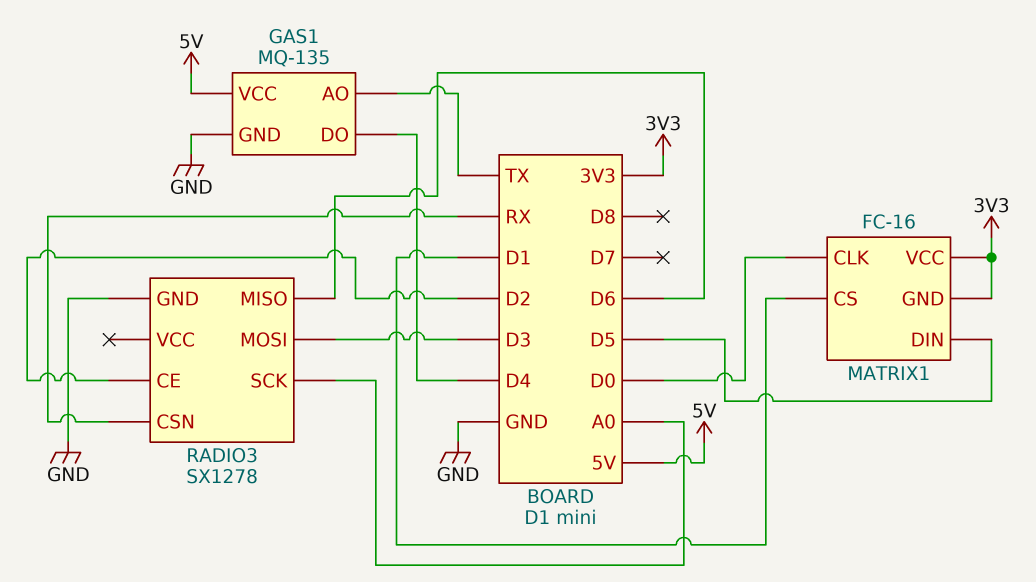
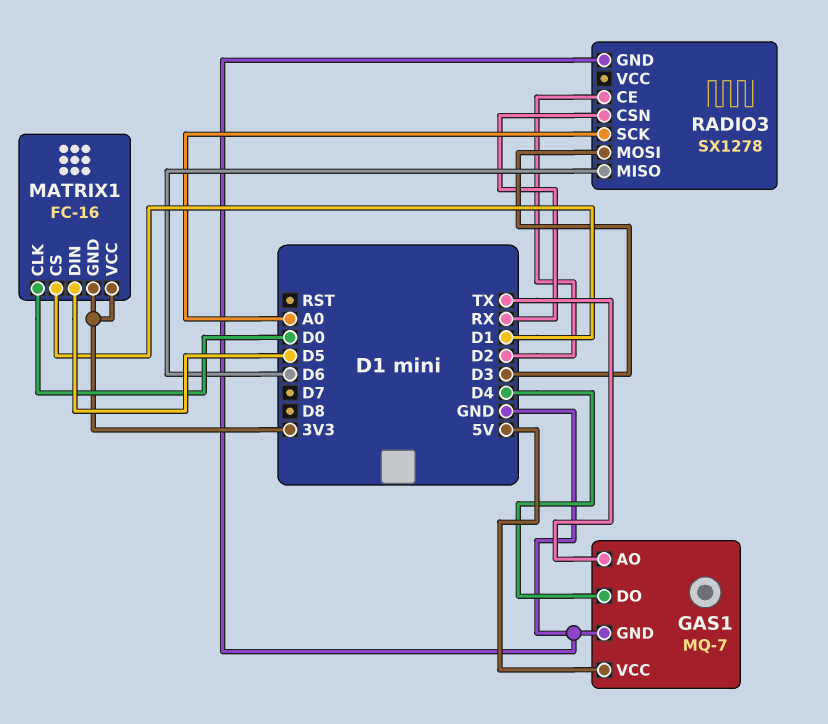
GAS1: MQ-135 -> MQ-7

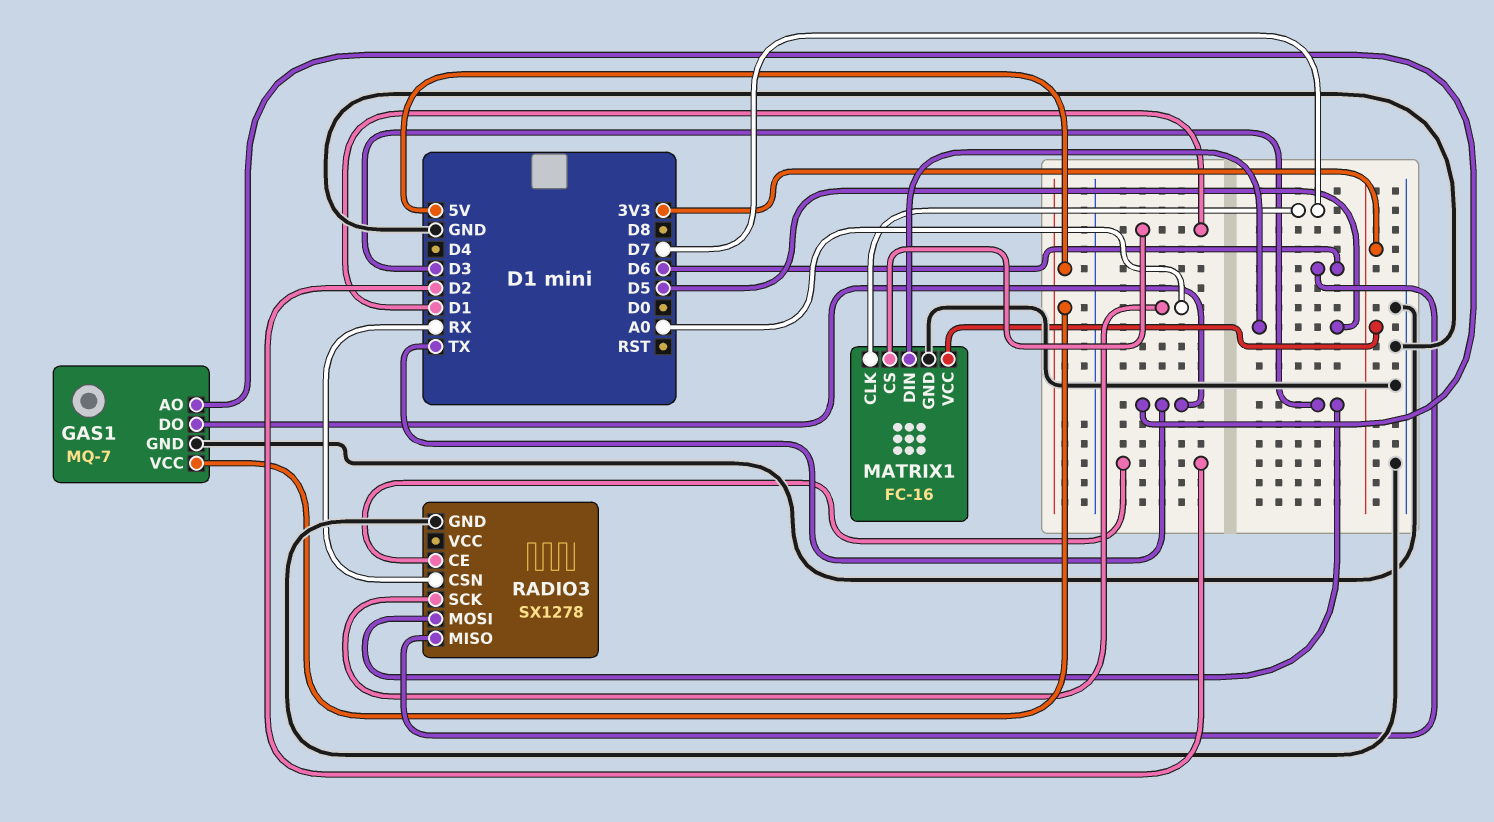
GAS1 pin DO: D4 -> TX
MATRIX1 pin CLK: D0 -> D7
MATRIX1 pin GND: 3V3 -> GND

